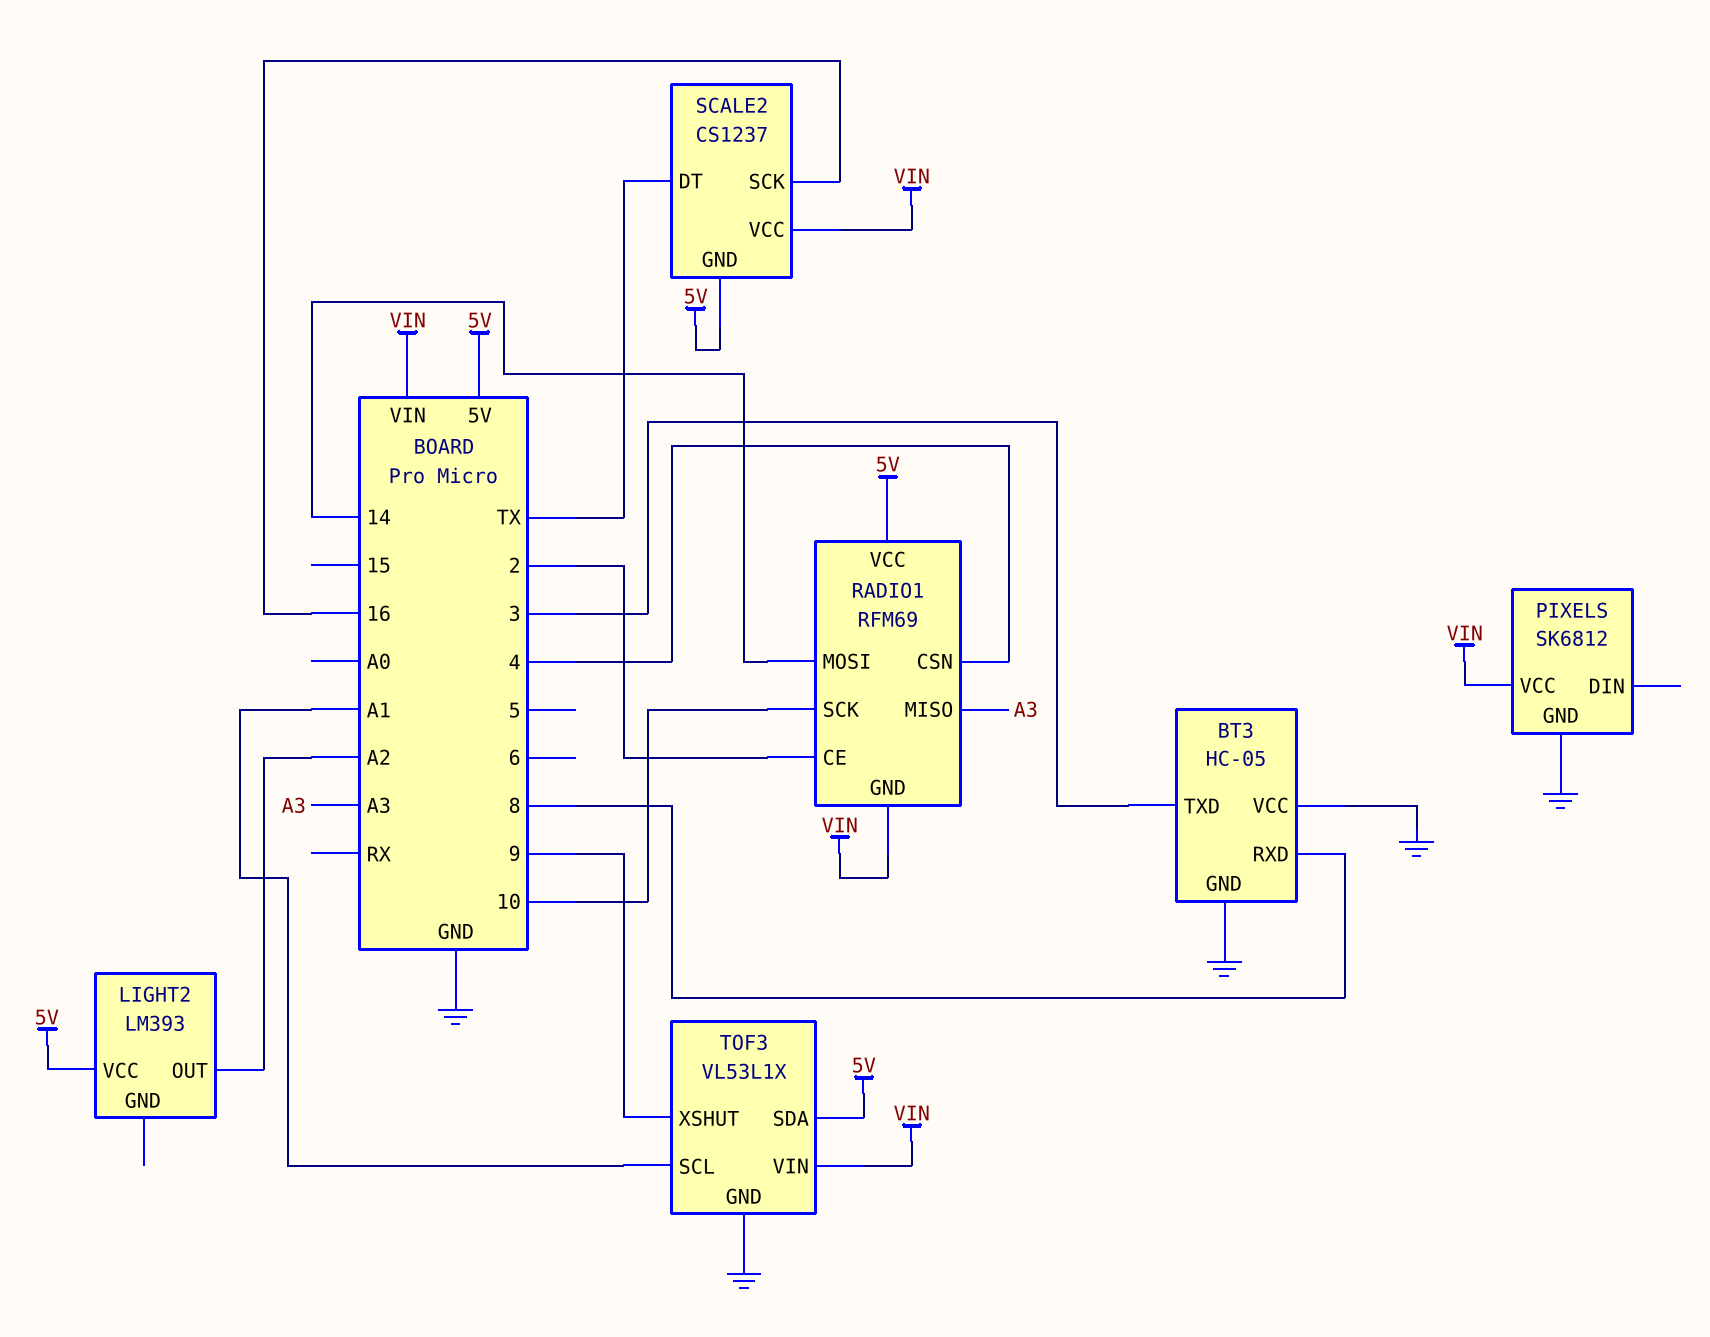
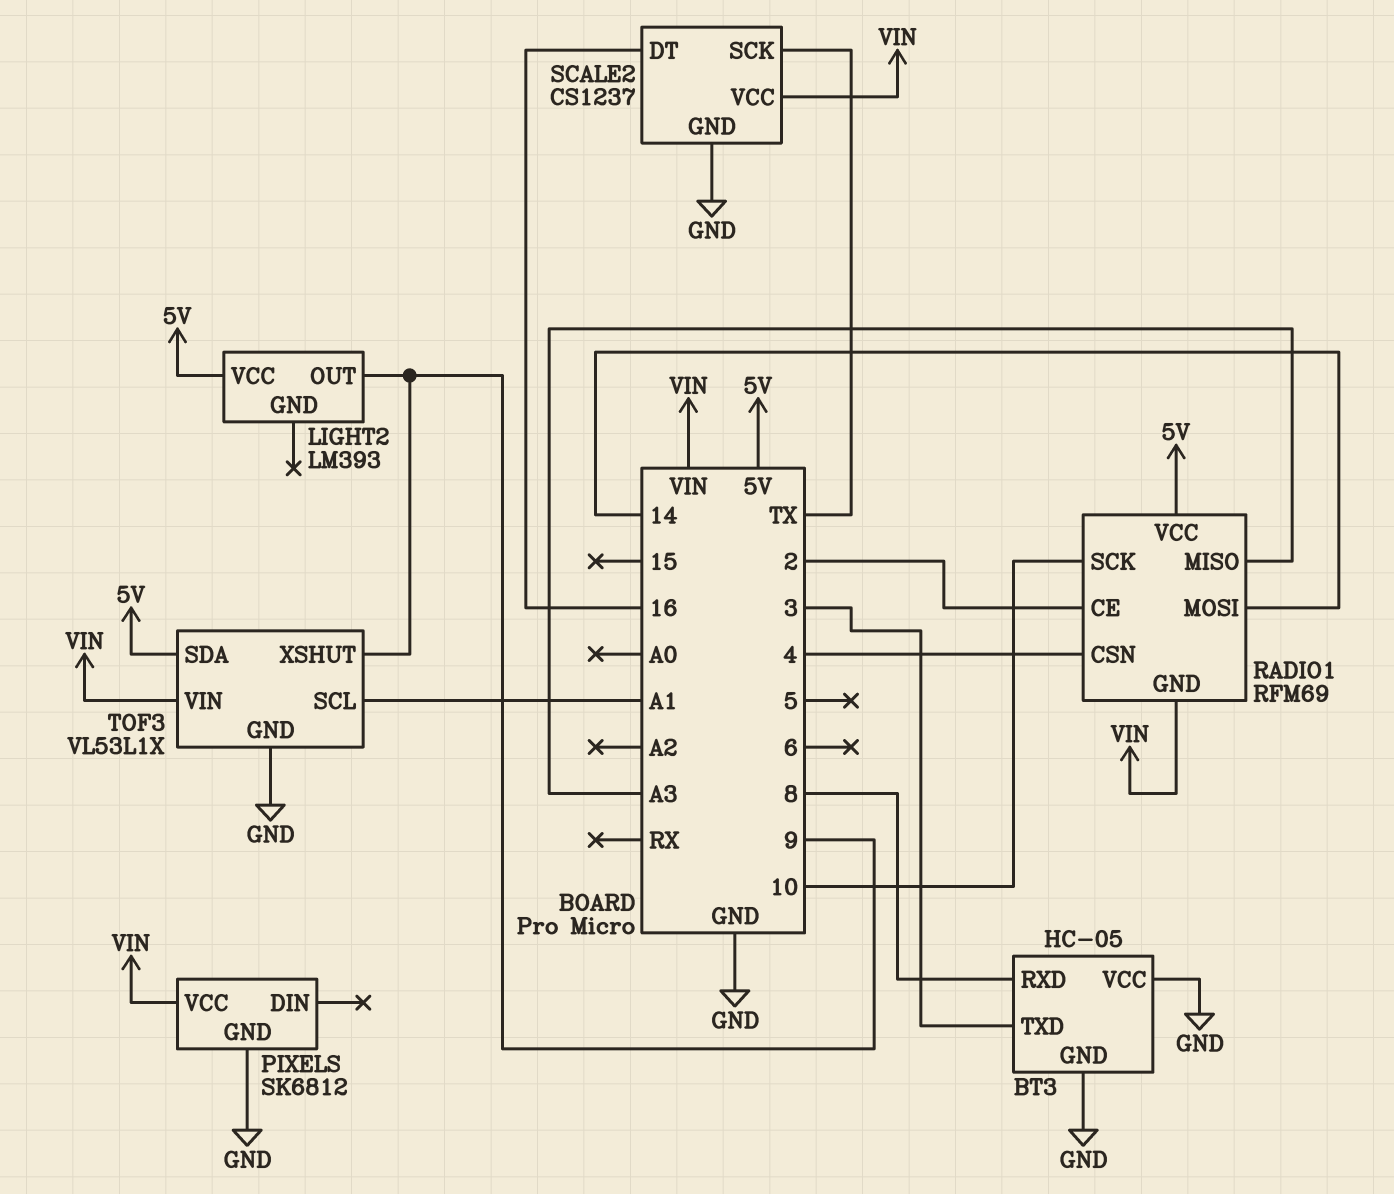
LIGHT2 pin OUT: A2 -> 9
SCALE2 pin DT: TX -> 16
SCALE2 pin GND: 5V -> GND
SCALE2 pin SCK: 16 -> TX

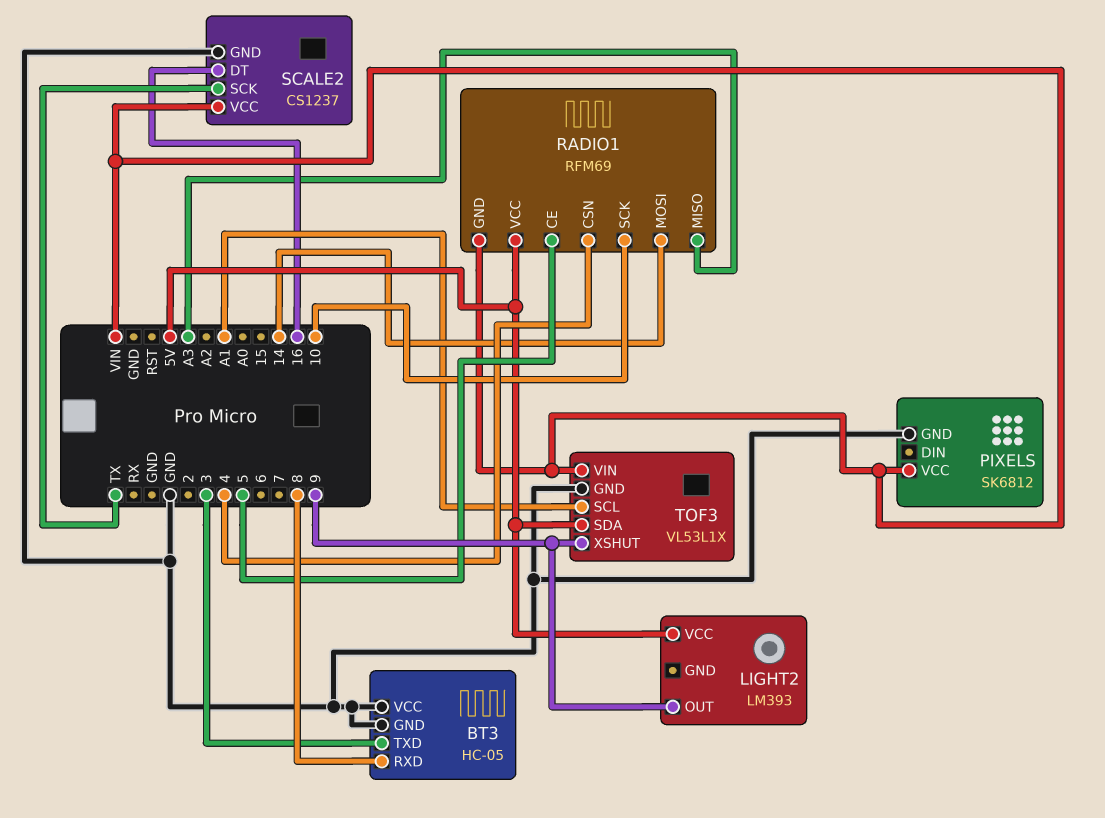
RADIO1 pin CE: 2 -> 5

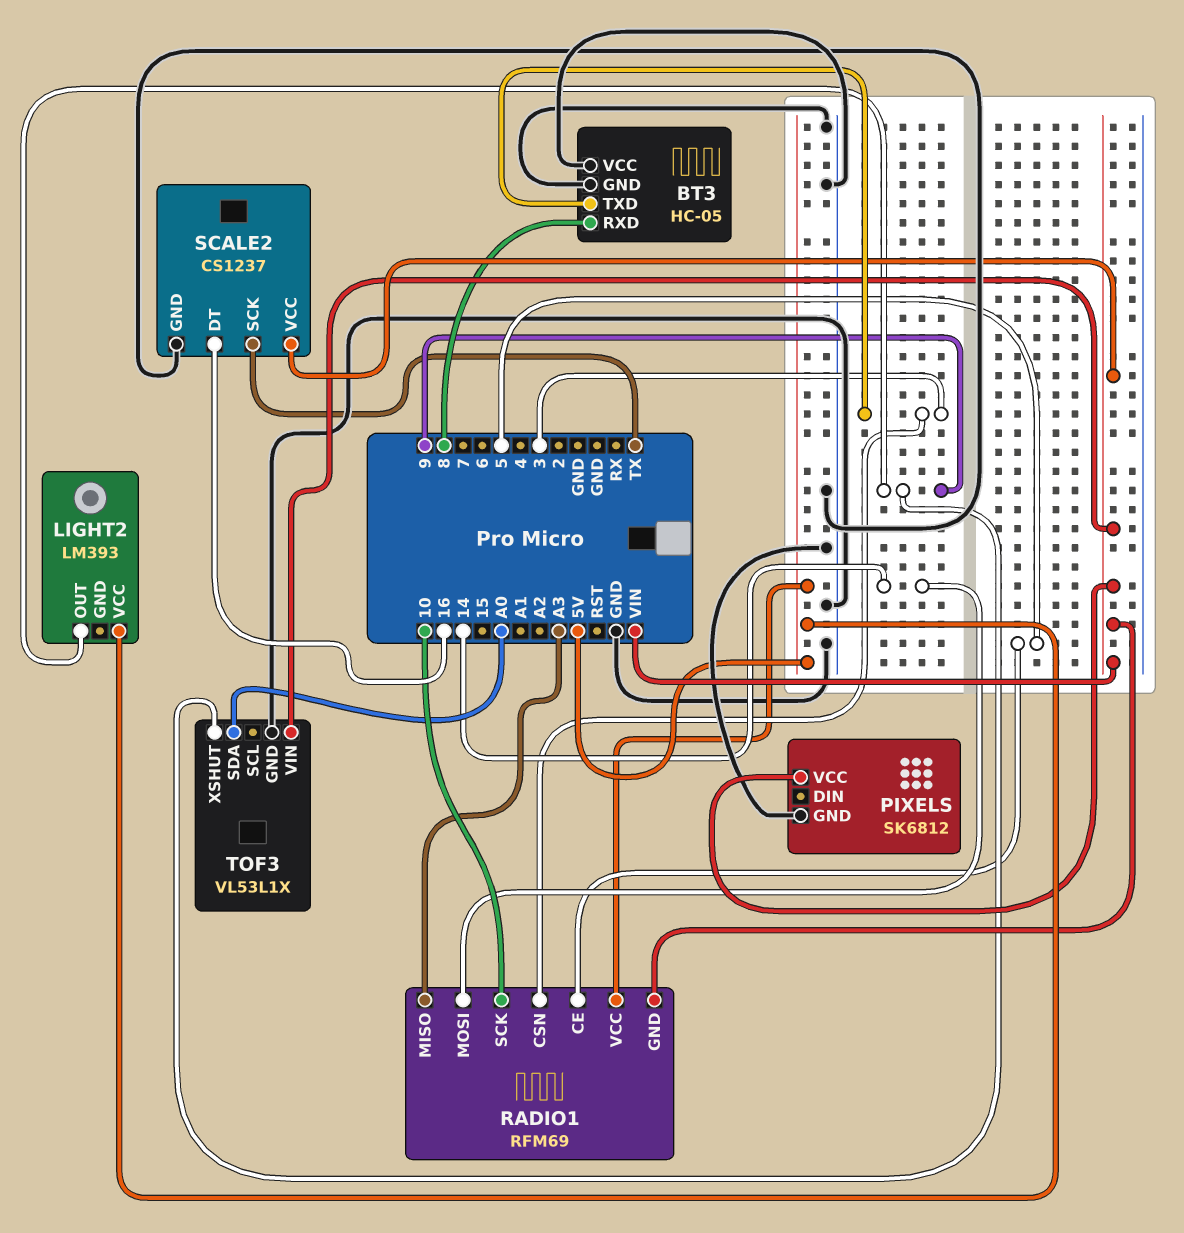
RADIO1 pin CSN: 4 -> 3
TOF3 pin SCL: A1 -> none
TOF3 pin SDA: 5V -> A0

